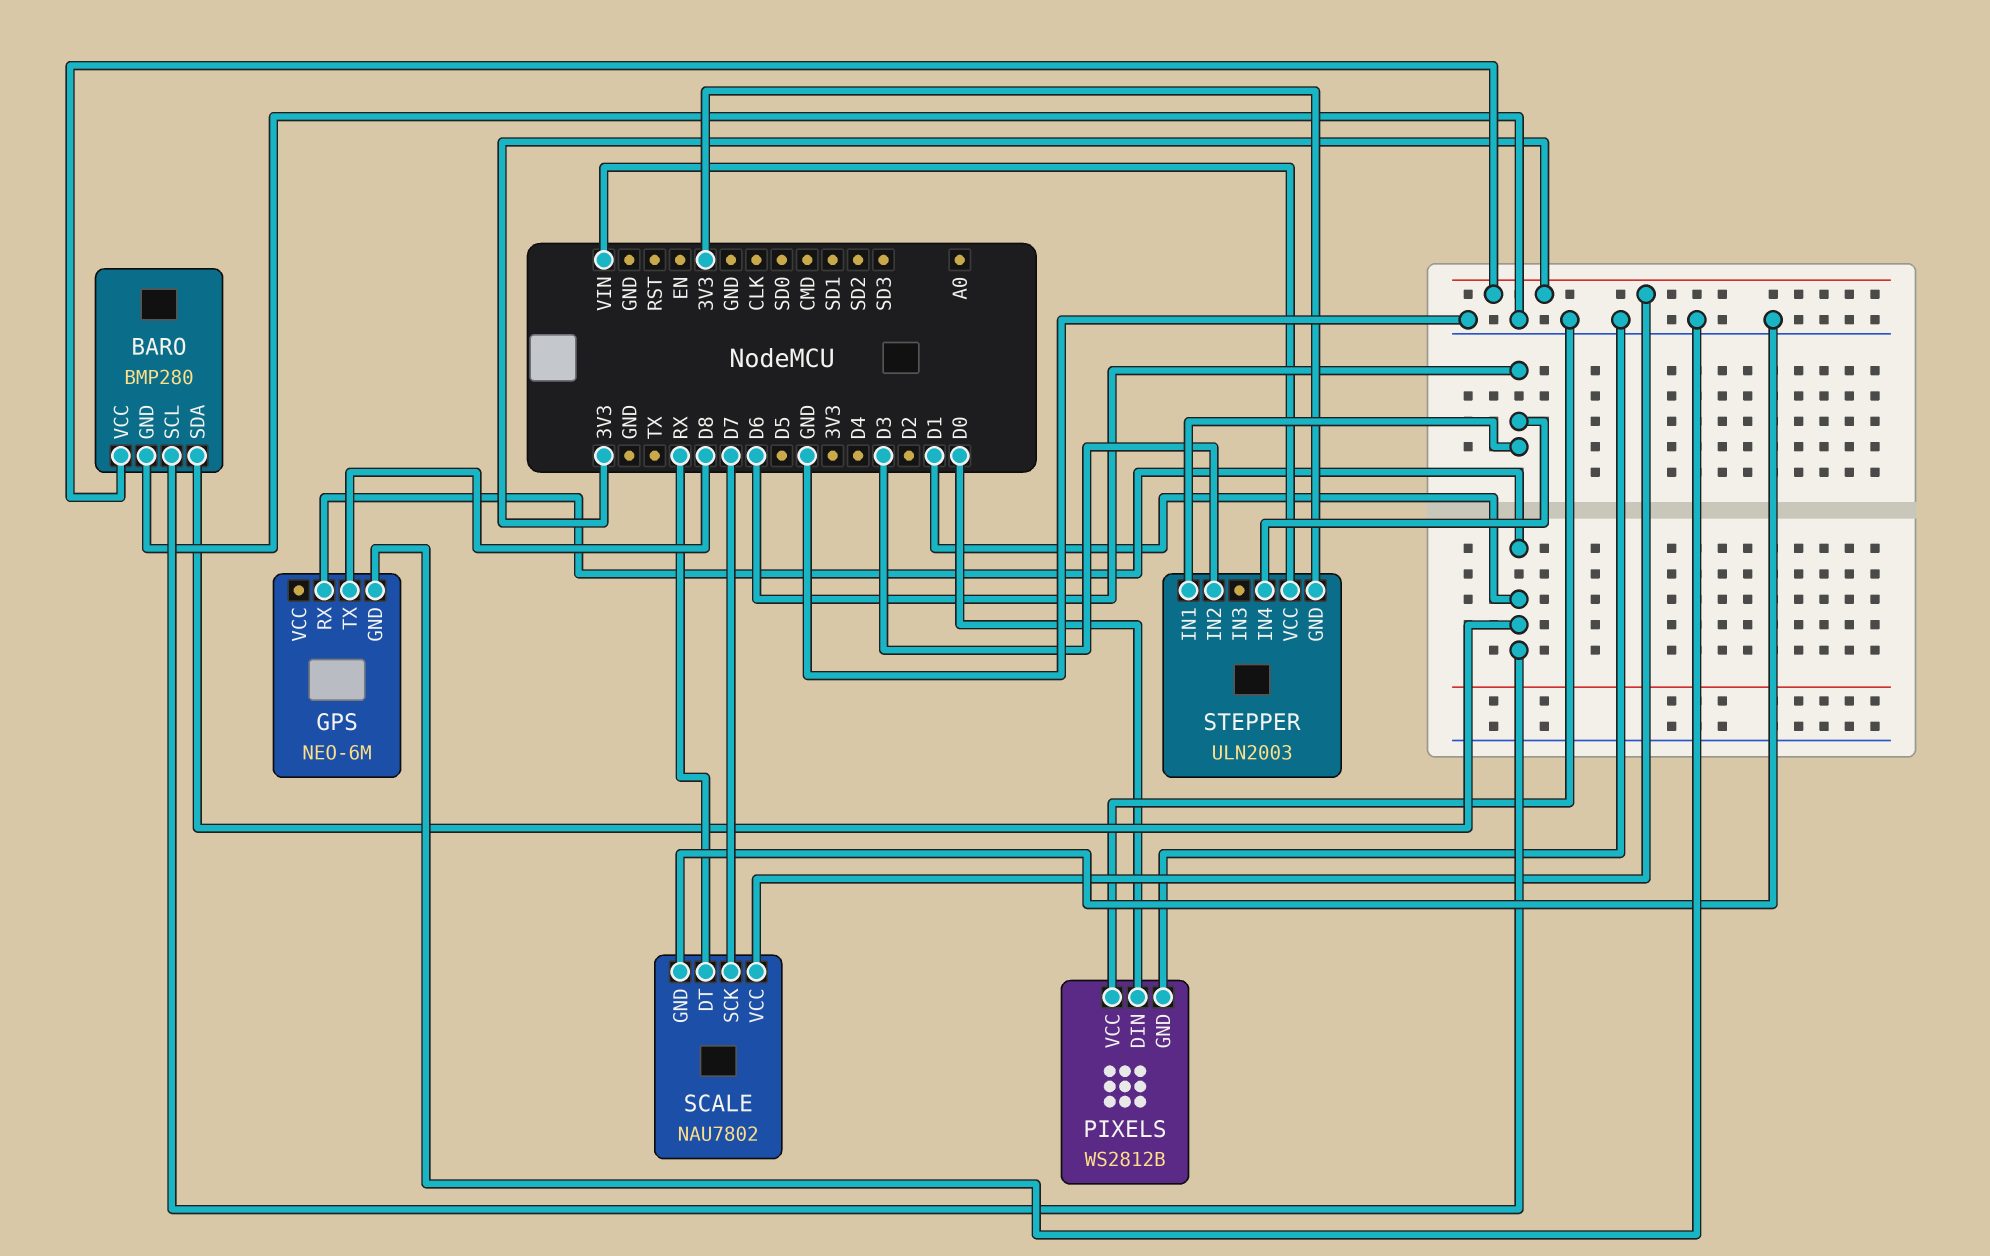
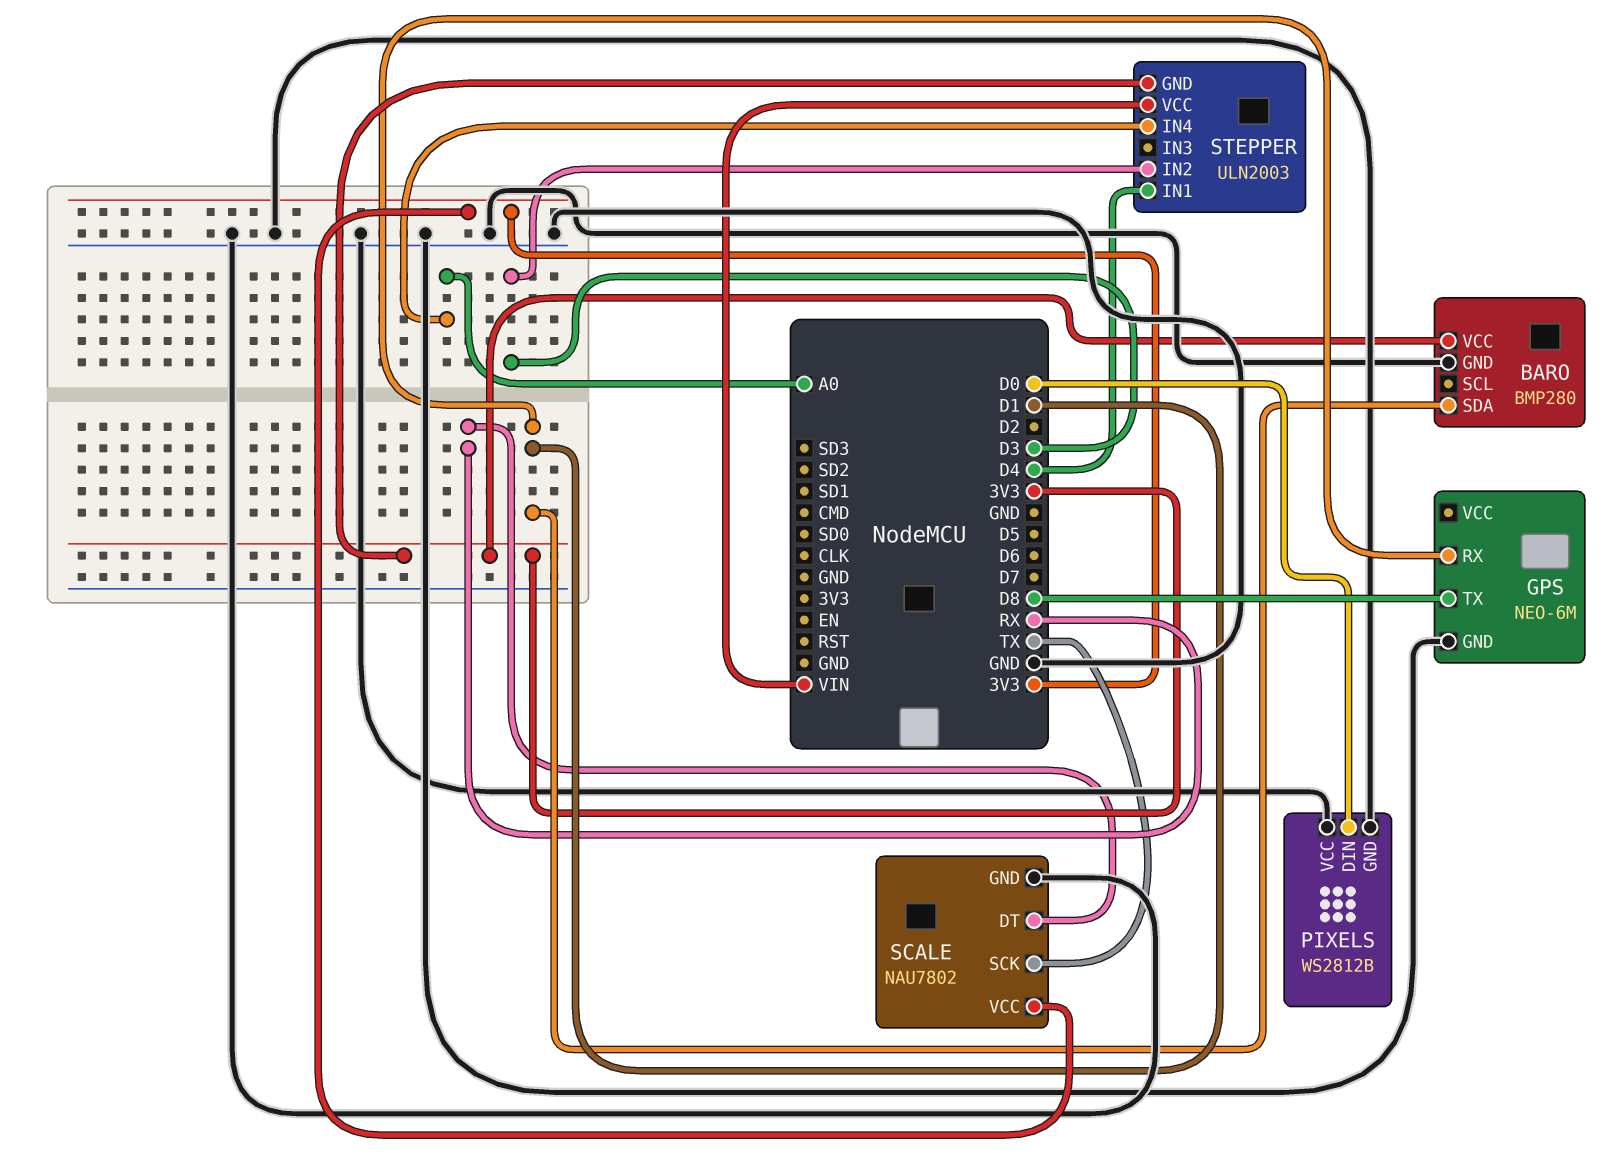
BARO pin SCL: D1 -> none
SCALE pin SCK: D7 -> TX
STEPPER pin IN1: D6 -> D4
STEPPER pin IN4: D6 -> A0

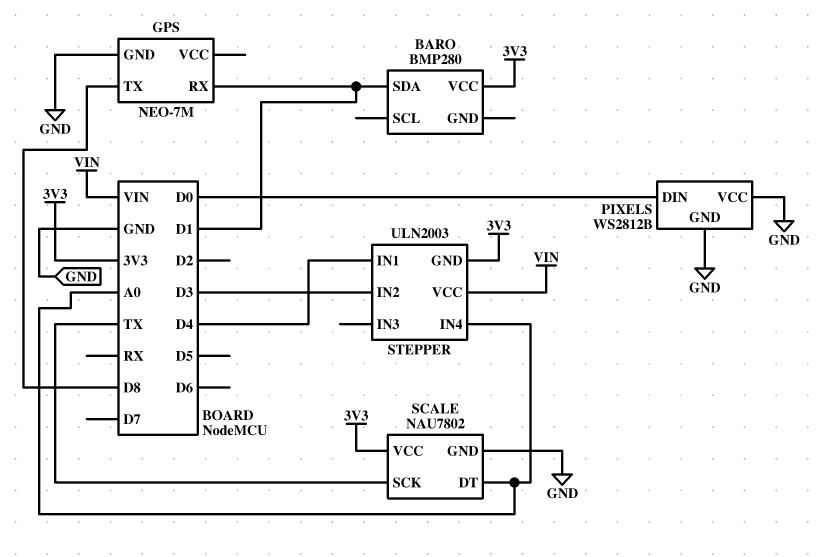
BARO pin GND: GND -> none
GPS: NEO-6M -> NEO-7M
SCALE pin DT: RX -> A0

